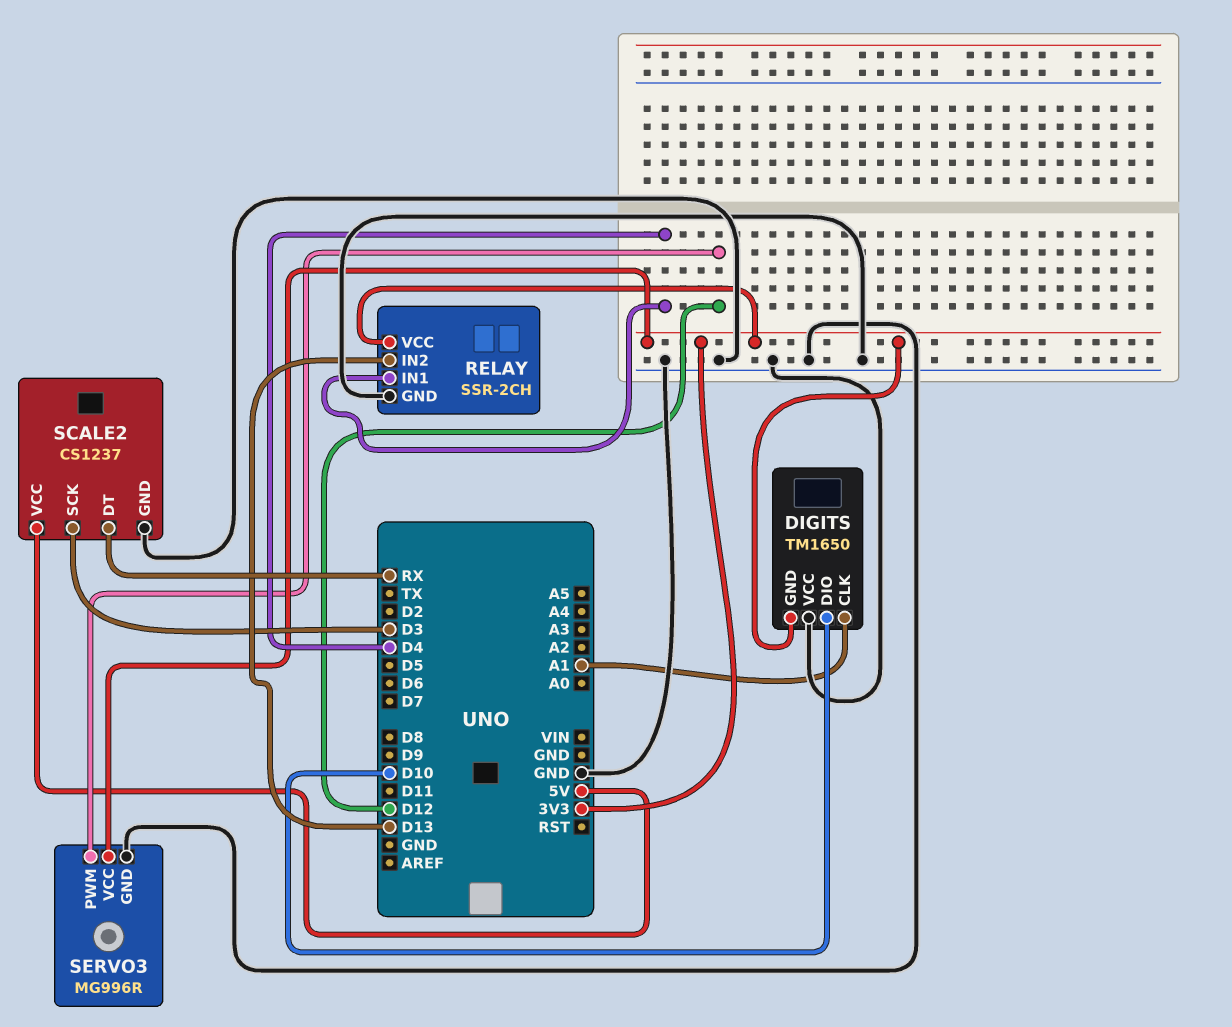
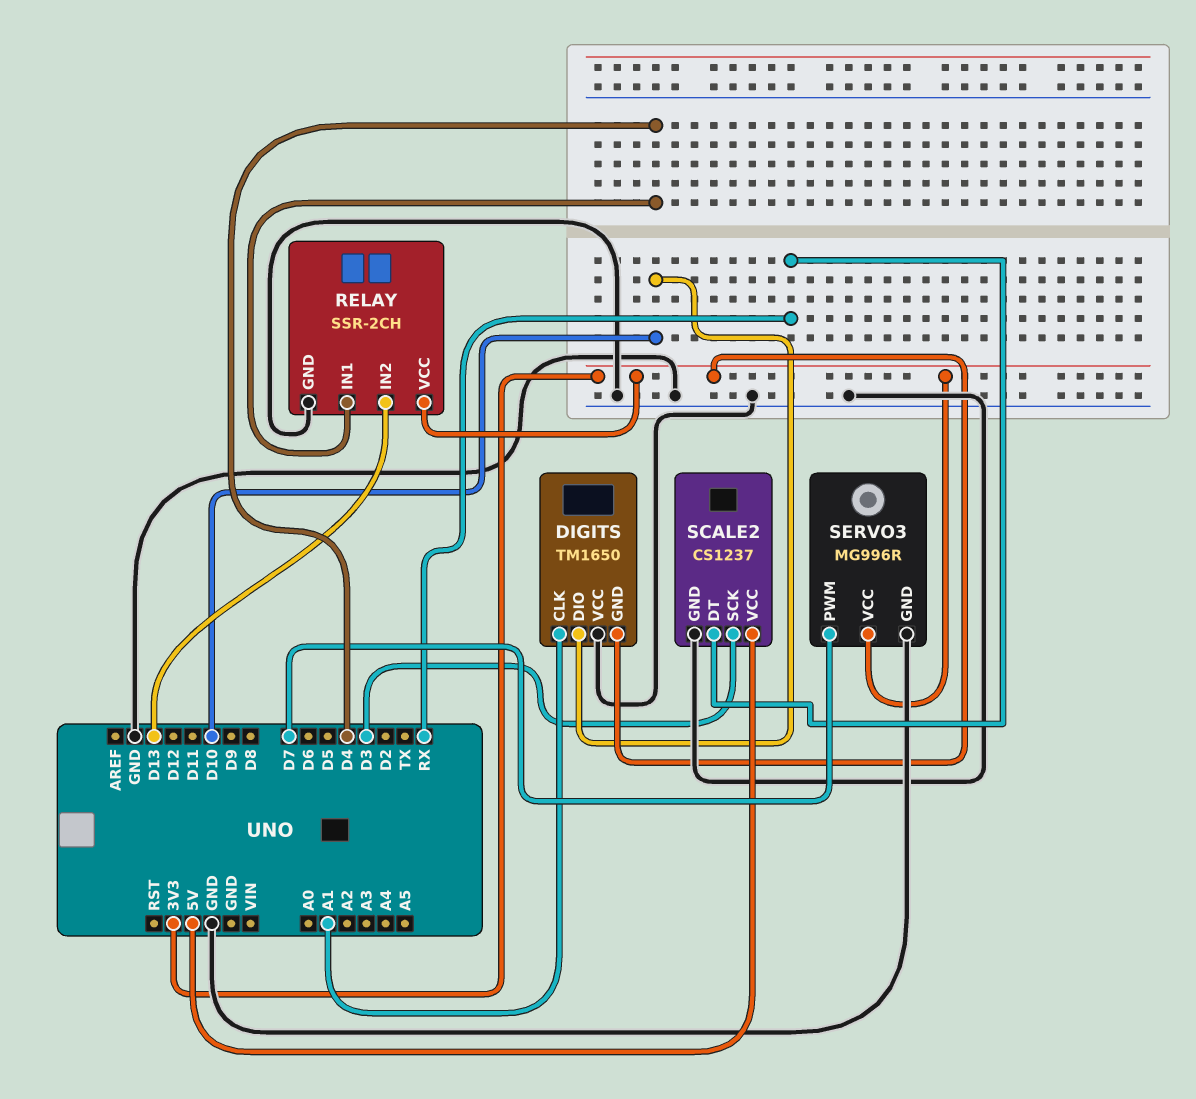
SERVO3 pin PWM: D12 -> D7

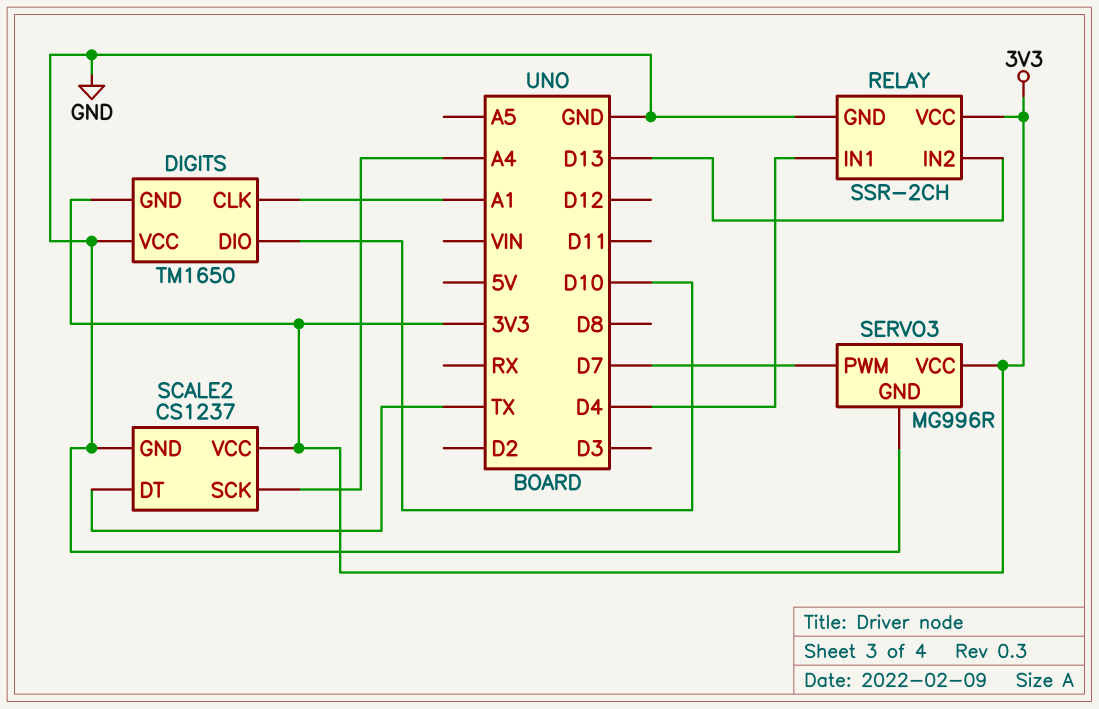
SCALE2 pin DT: RX -> TX
SCALE2 pin SCK: D3 -> A4
SCALE2 pin VCC: 5V -> 3V3

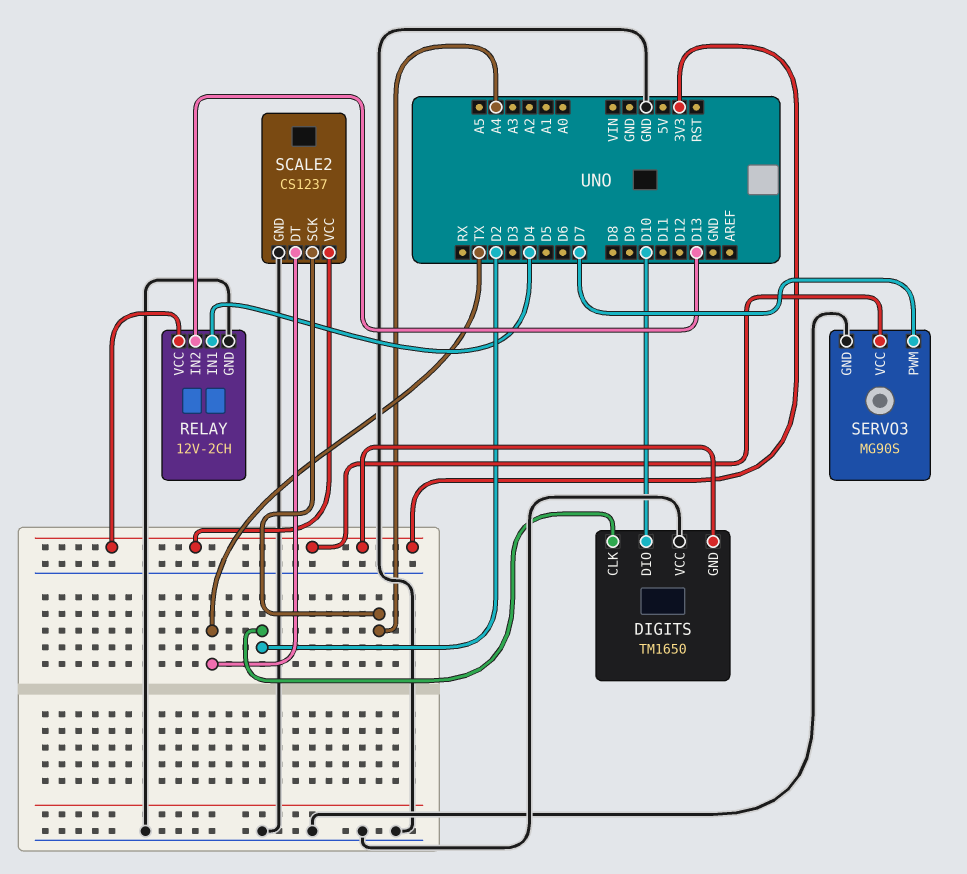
DIGITS pin CLK: A1 -> D2
RELAY: SSR-2CH -> 12V-2CH
SERVO3: MG996R -> MG90S

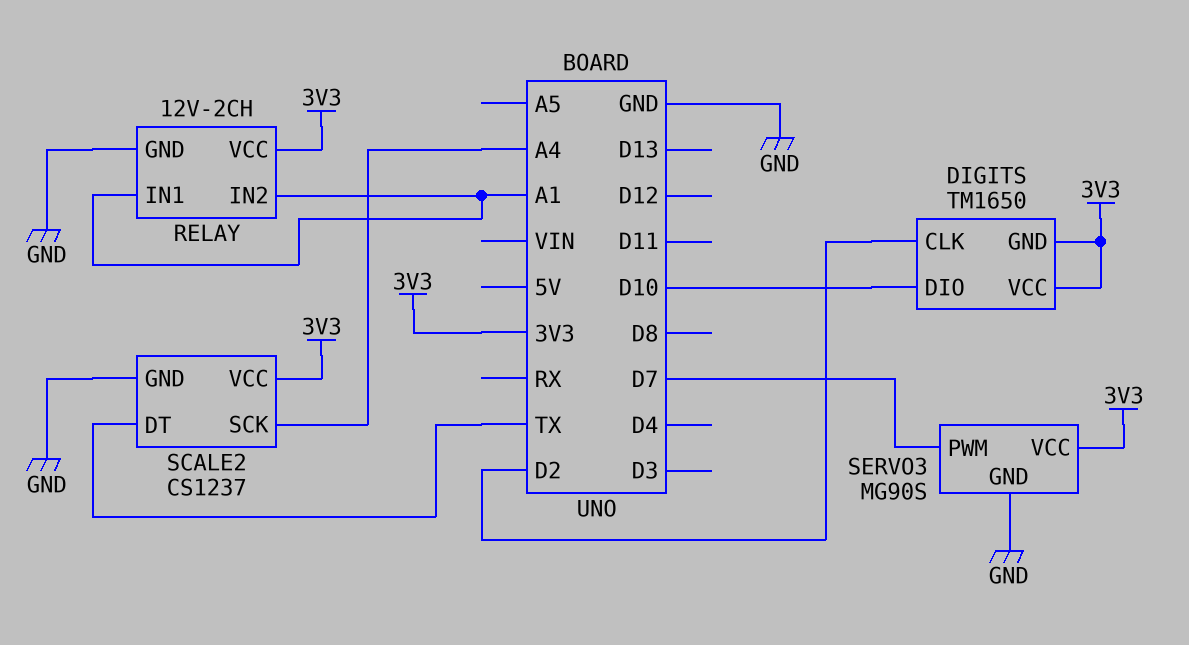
DIGITS pin VCC: GND -> 3V3
RELAY pin IN1: D4 -> A1
RELAY pin IN2: D13 -> A1

